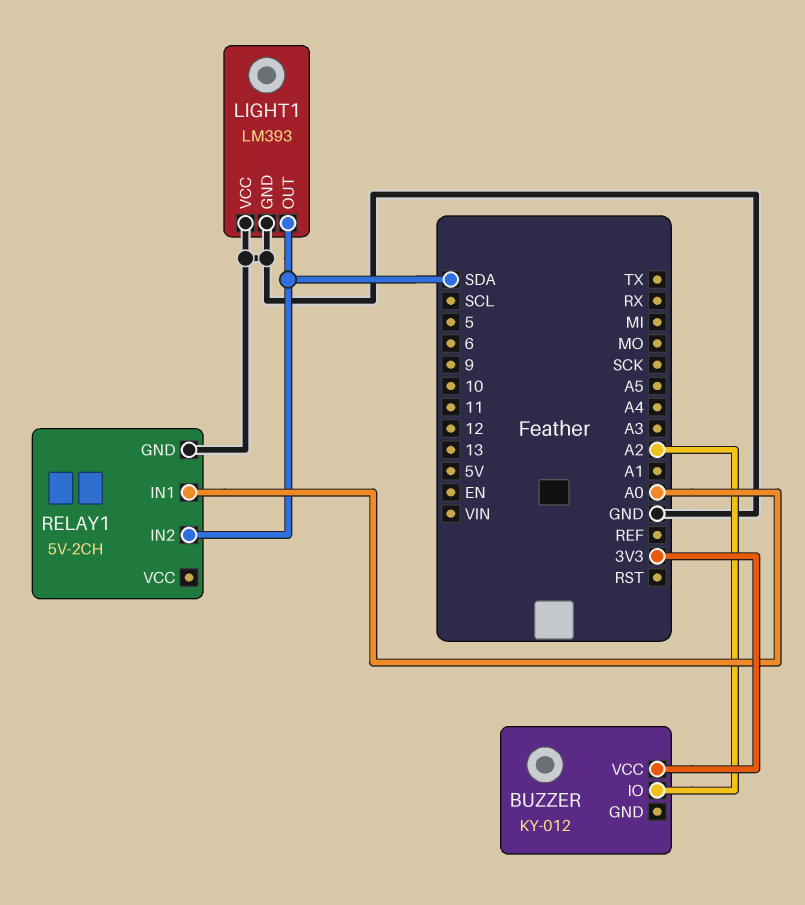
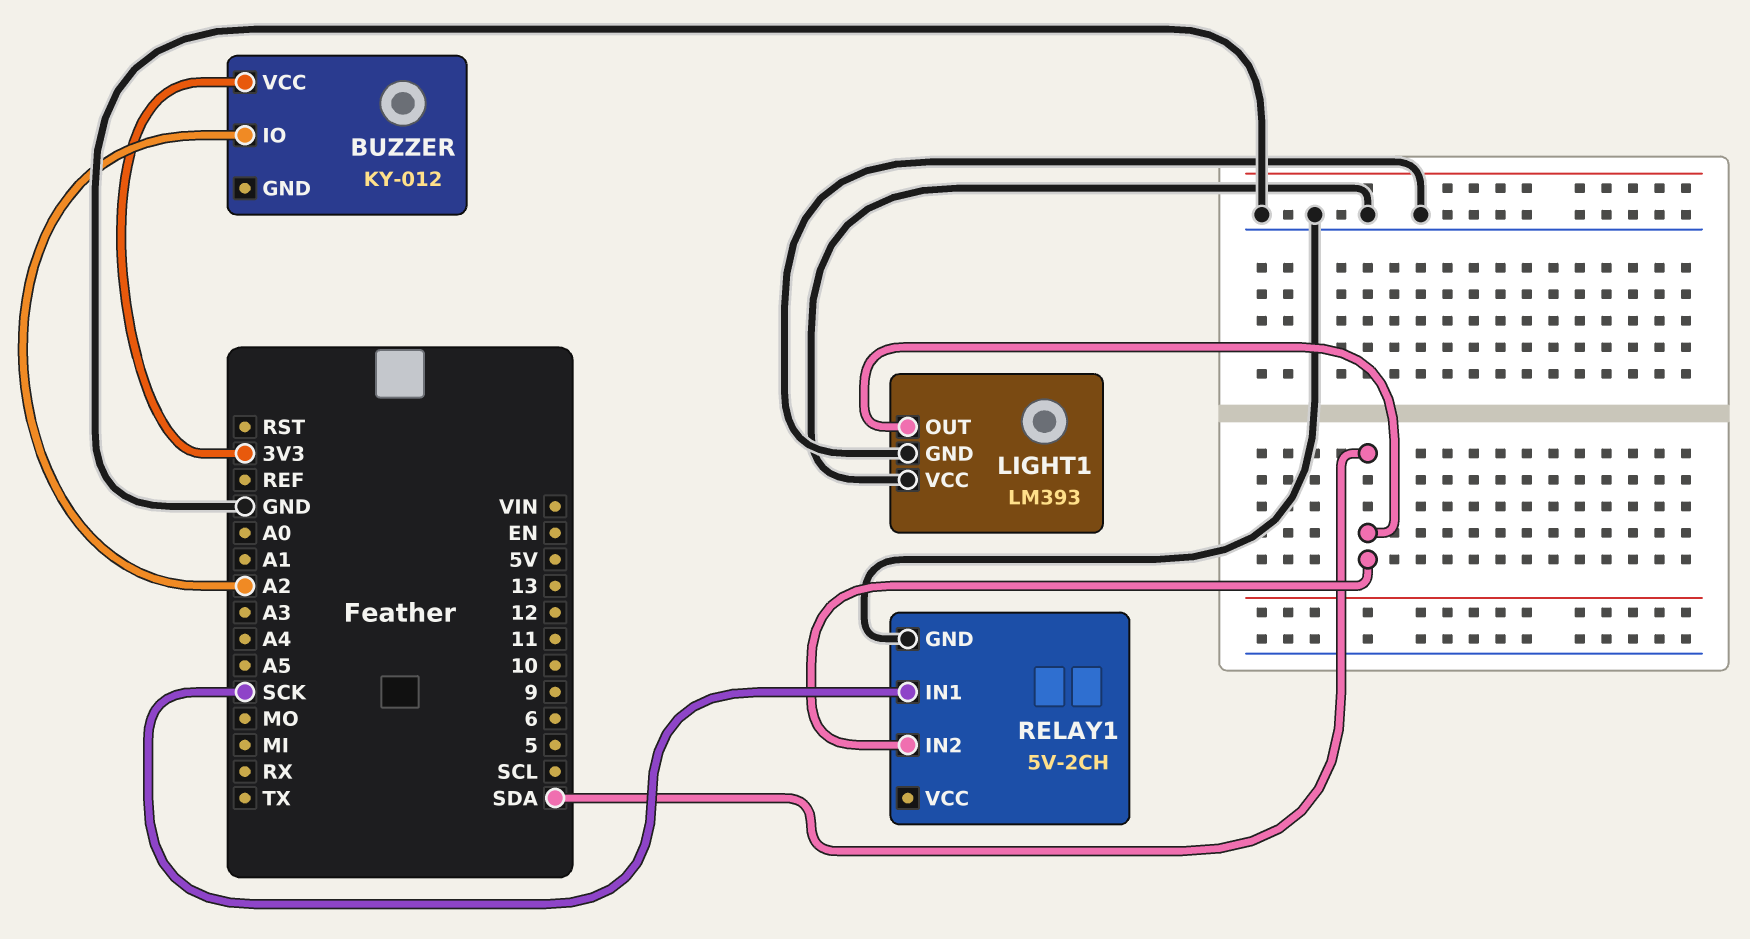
RELAY1 pin IN1: A0 -> SCK

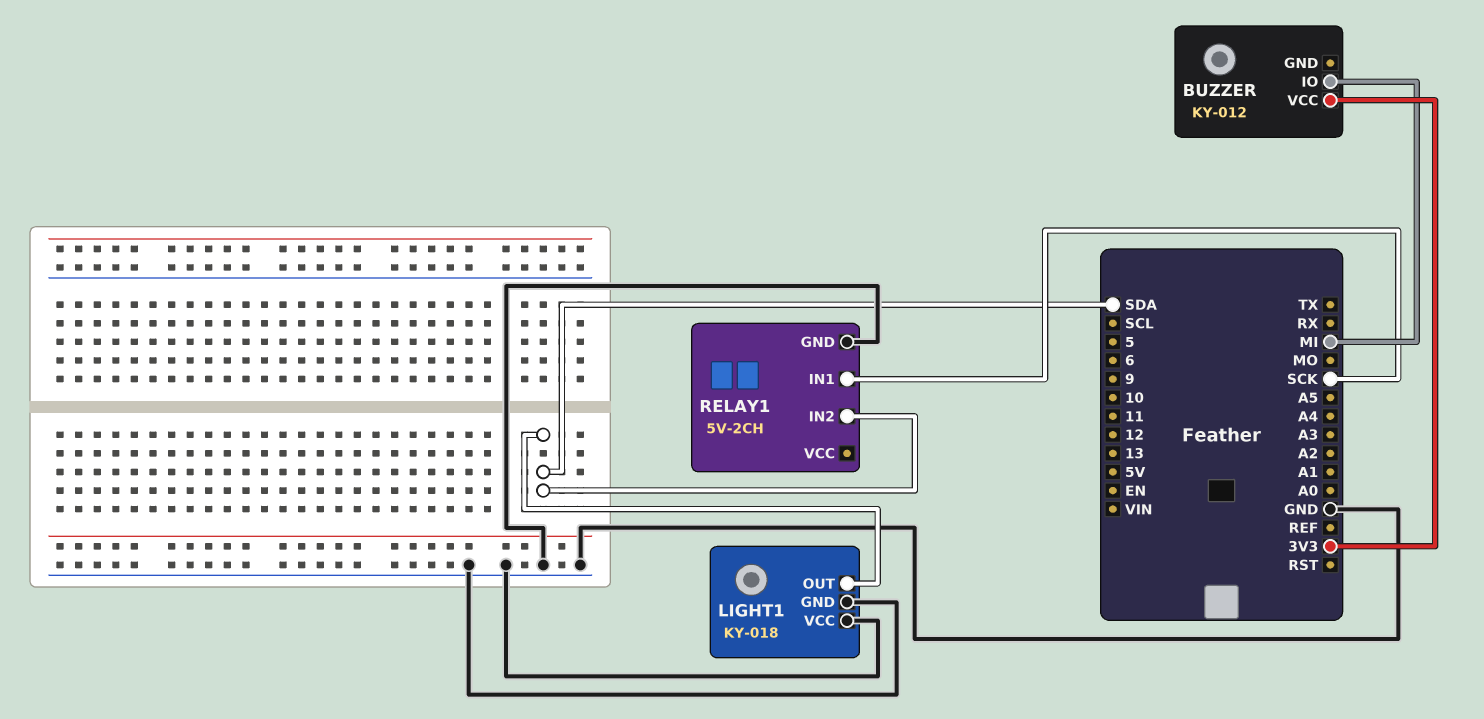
BUZZER pin IO: A2 -> MI
LIGHT1: LM393 -> KY-018

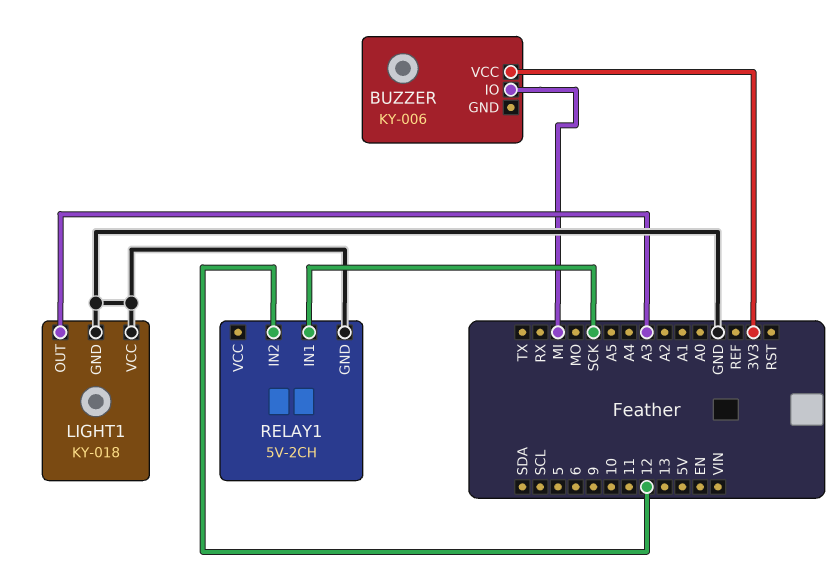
BUZZER: KY-012 -> KY-006
LIGHT1 pin OUT: SDA -> A3
RELAY1 pin IN2: SDA -> 12

